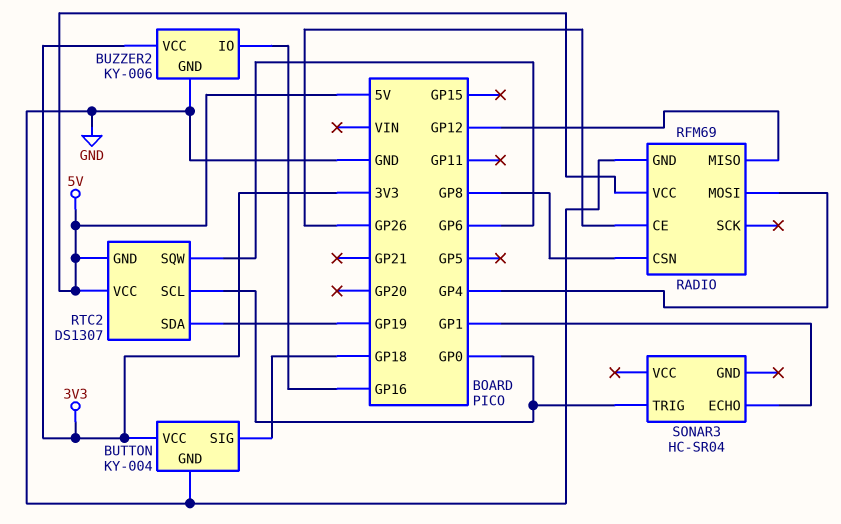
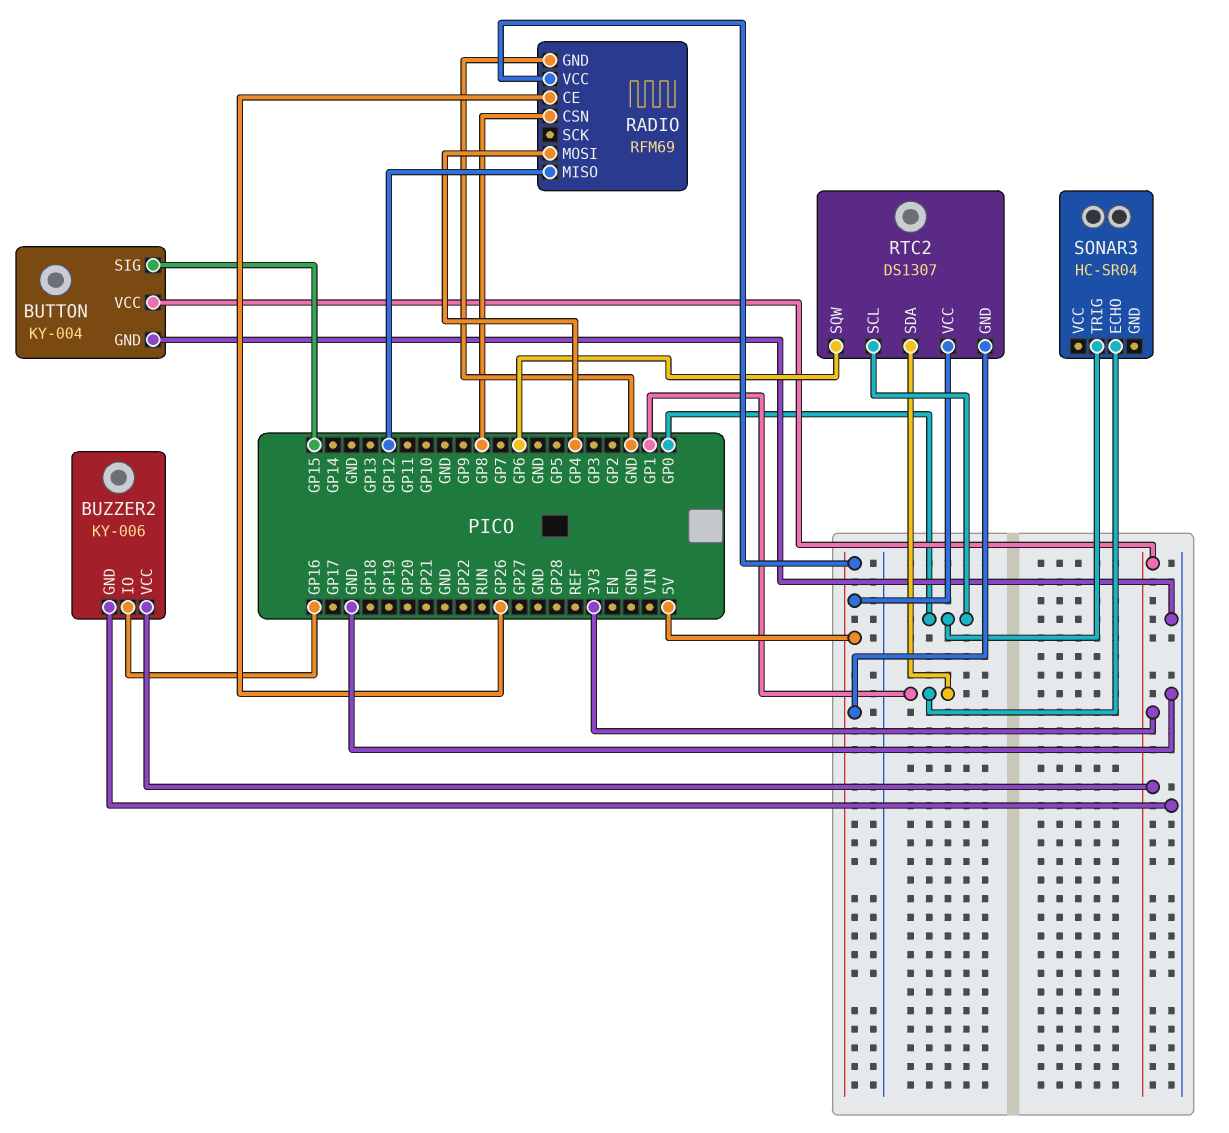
BUTTON pin SIG: GP18 -> GP15
RTC2 pin SDA: GP19 -> GP1

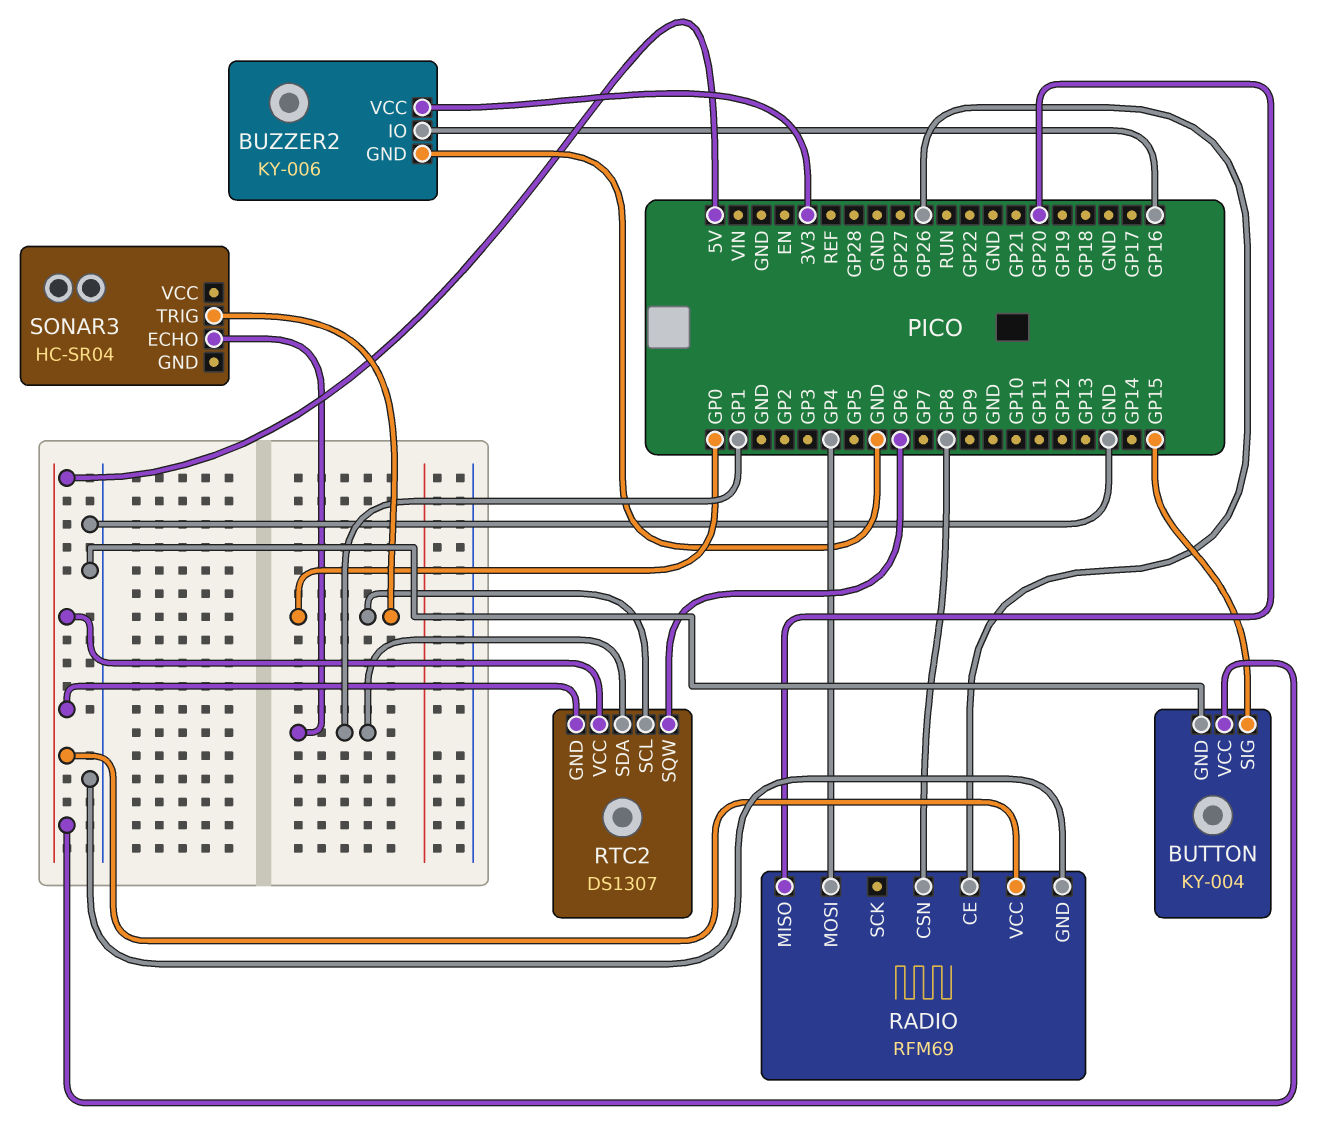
BUTTON pin VCC: 3V3 -> 5V
RADIO pin MISO: GP12 -> GP20

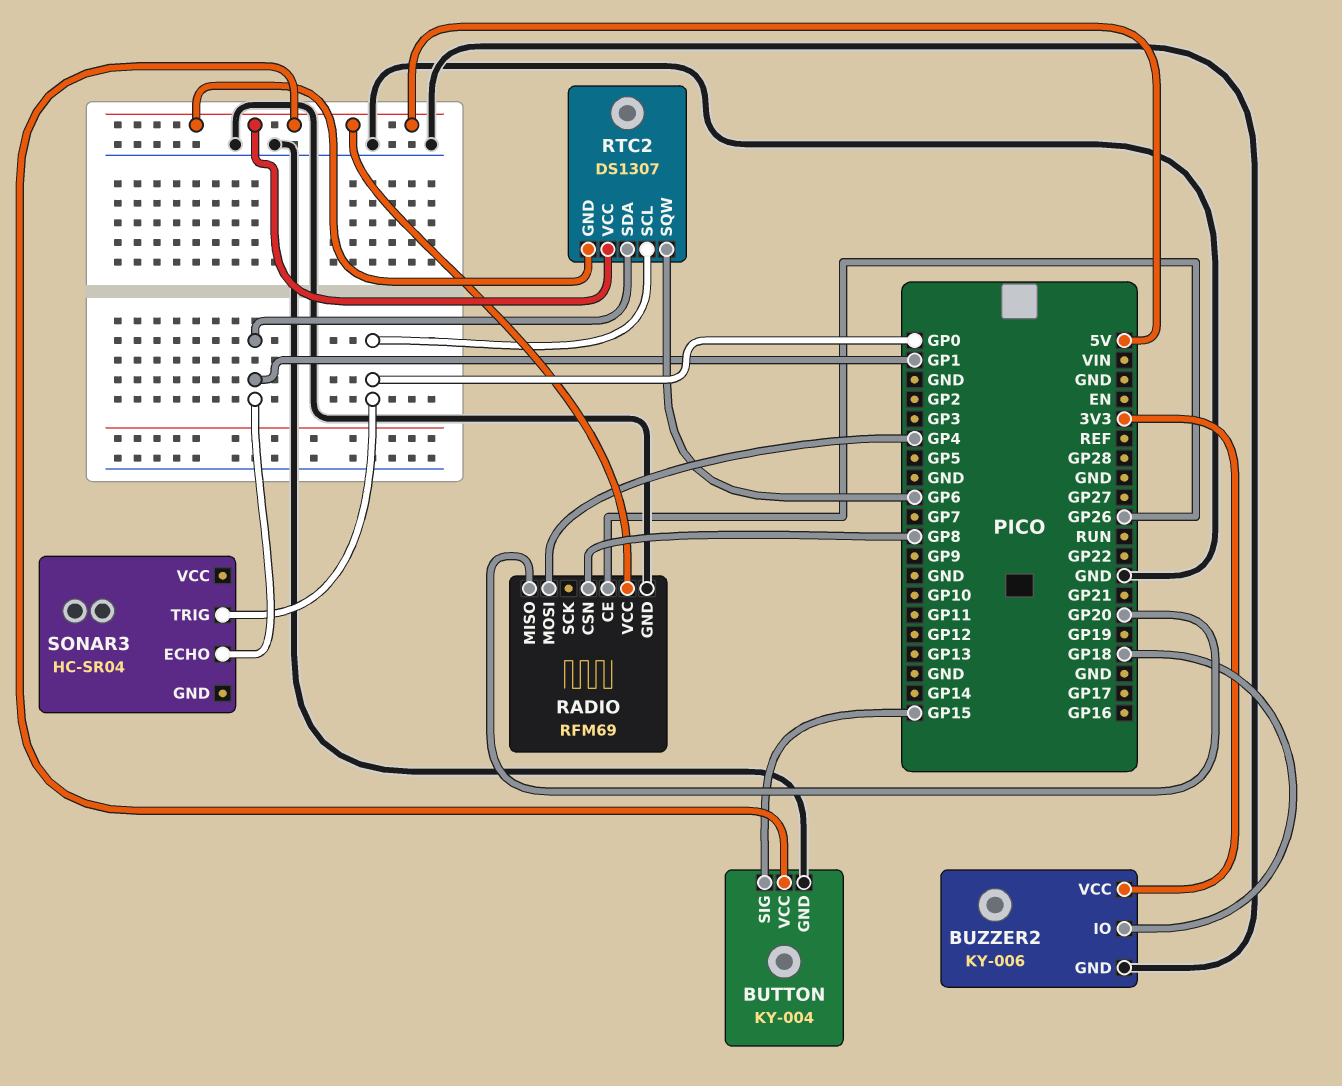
BUZZER2 pin IO: GP16 -> GP18

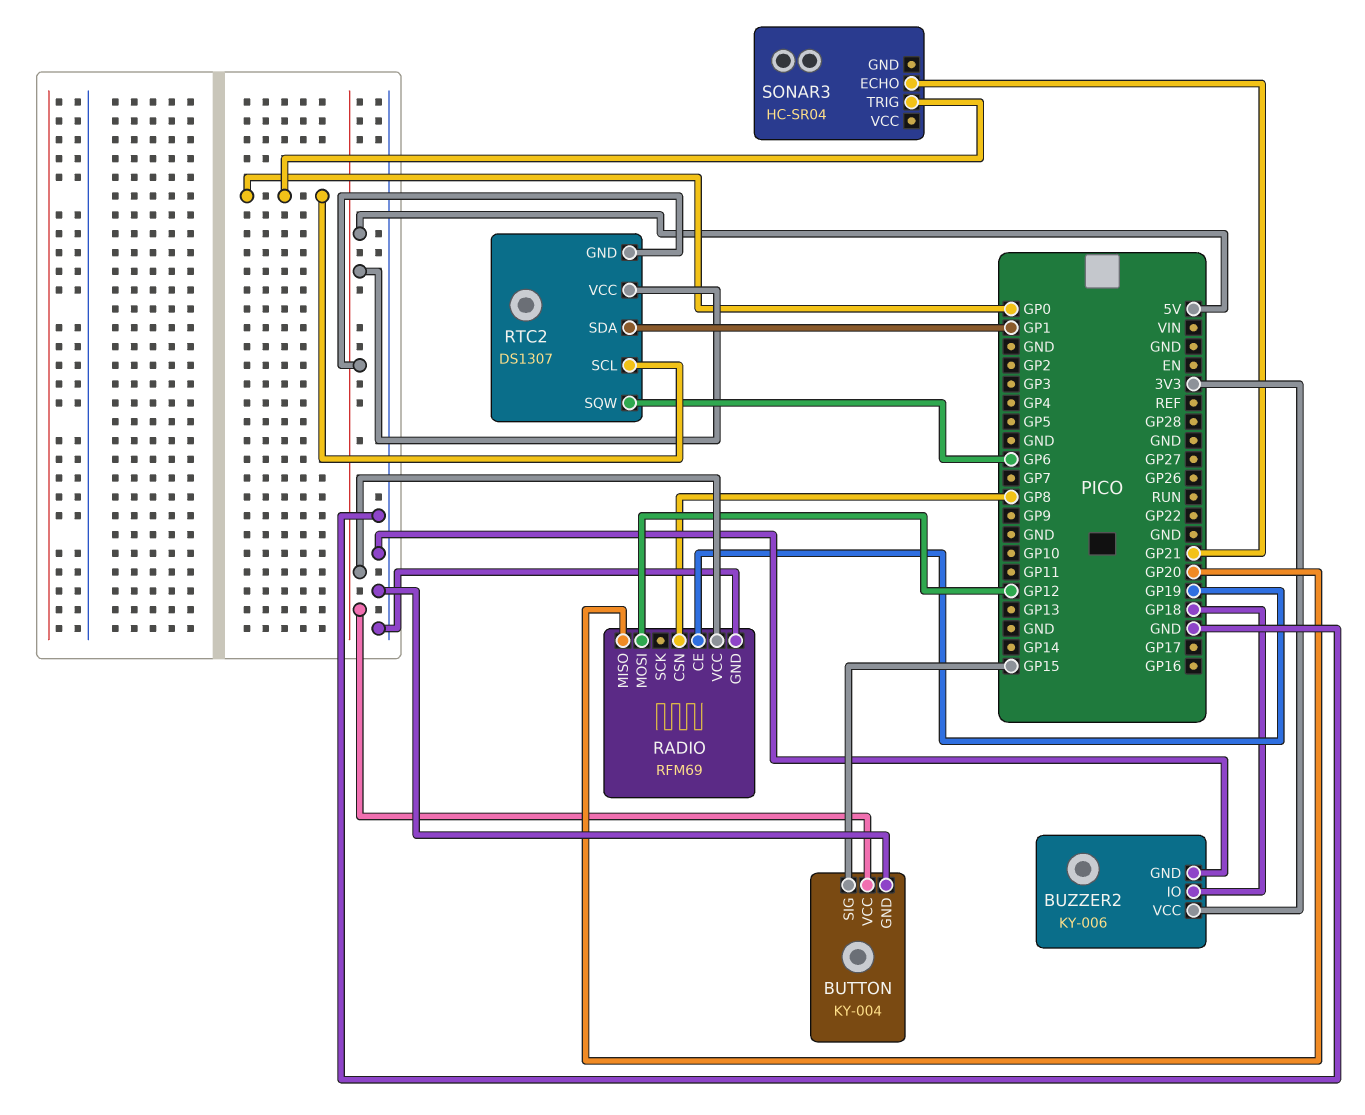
RADIO pin CE: GP26 -> GP19
RADIO pin MOSI: GP4 -> GP12
SONAR3 pin ECHO: GP1 -> GP21

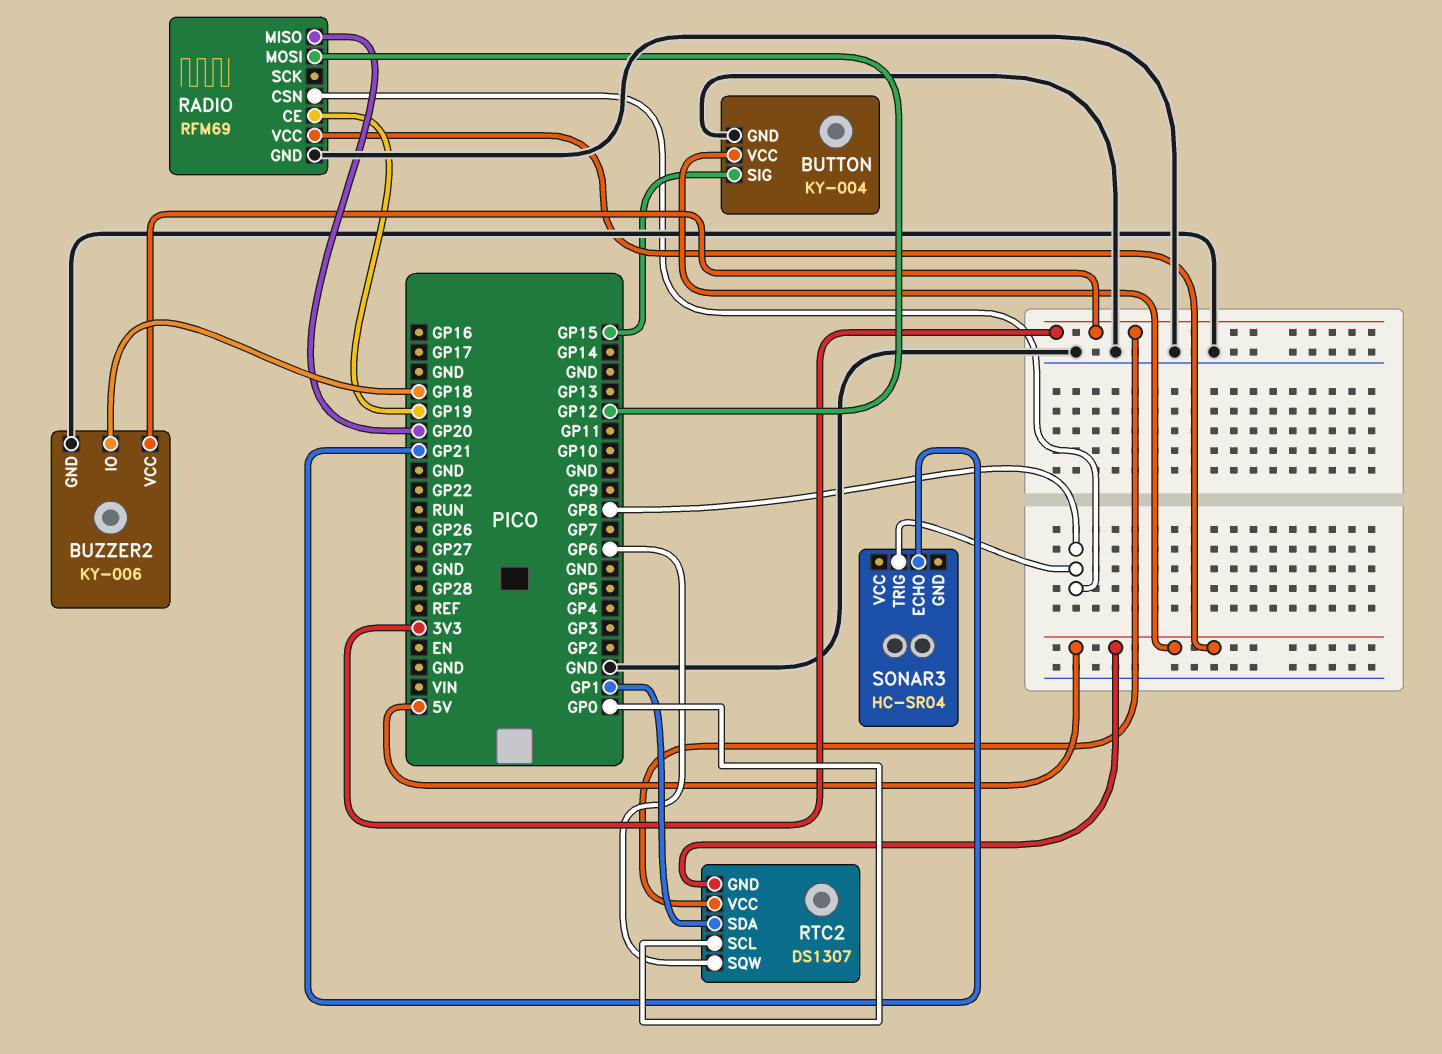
RTC2 pin VCC: 5V -> 3V3
SONAR3 pin TRIG: GP0 -> GP8

